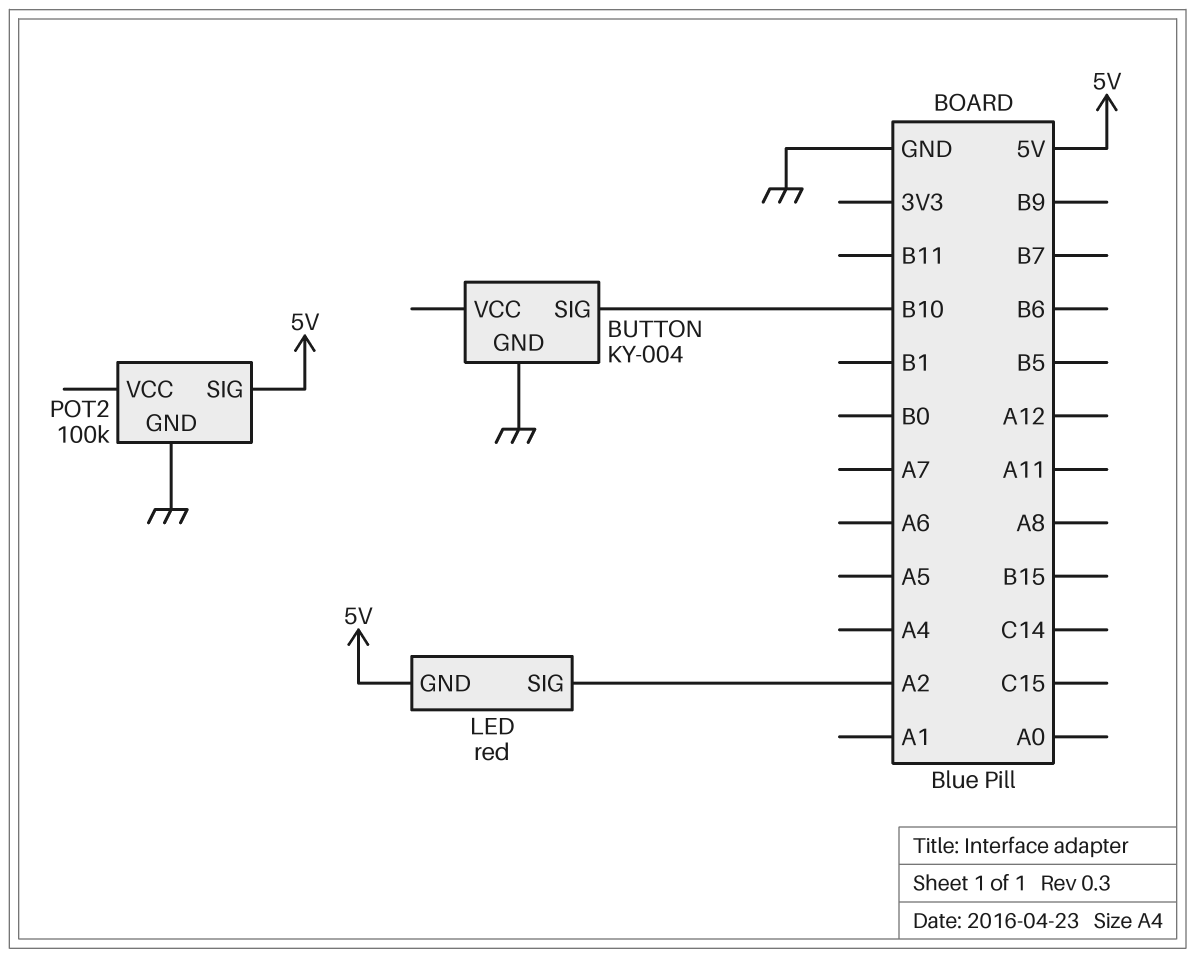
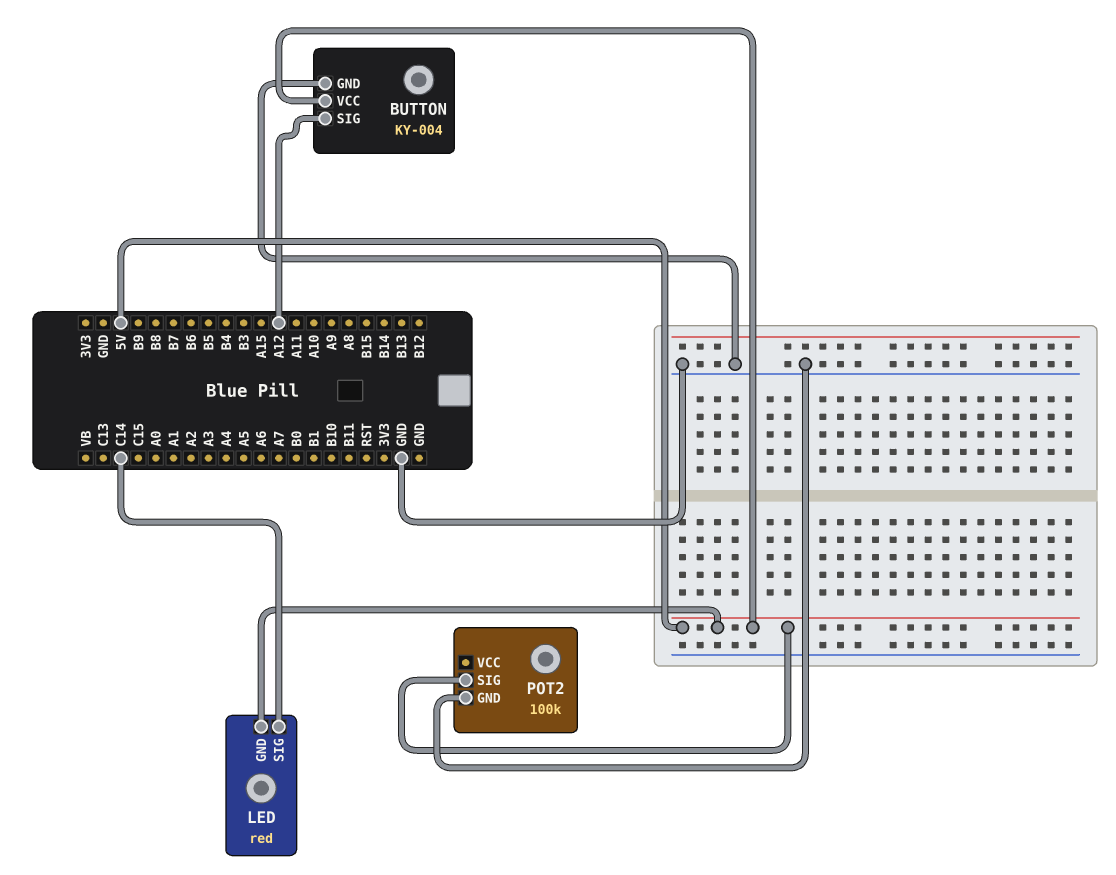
BUTTON pin SIG: B10 -> A12
BUTTON pin VCC: none -> 5V
LED pin SIG: A2 -> C14

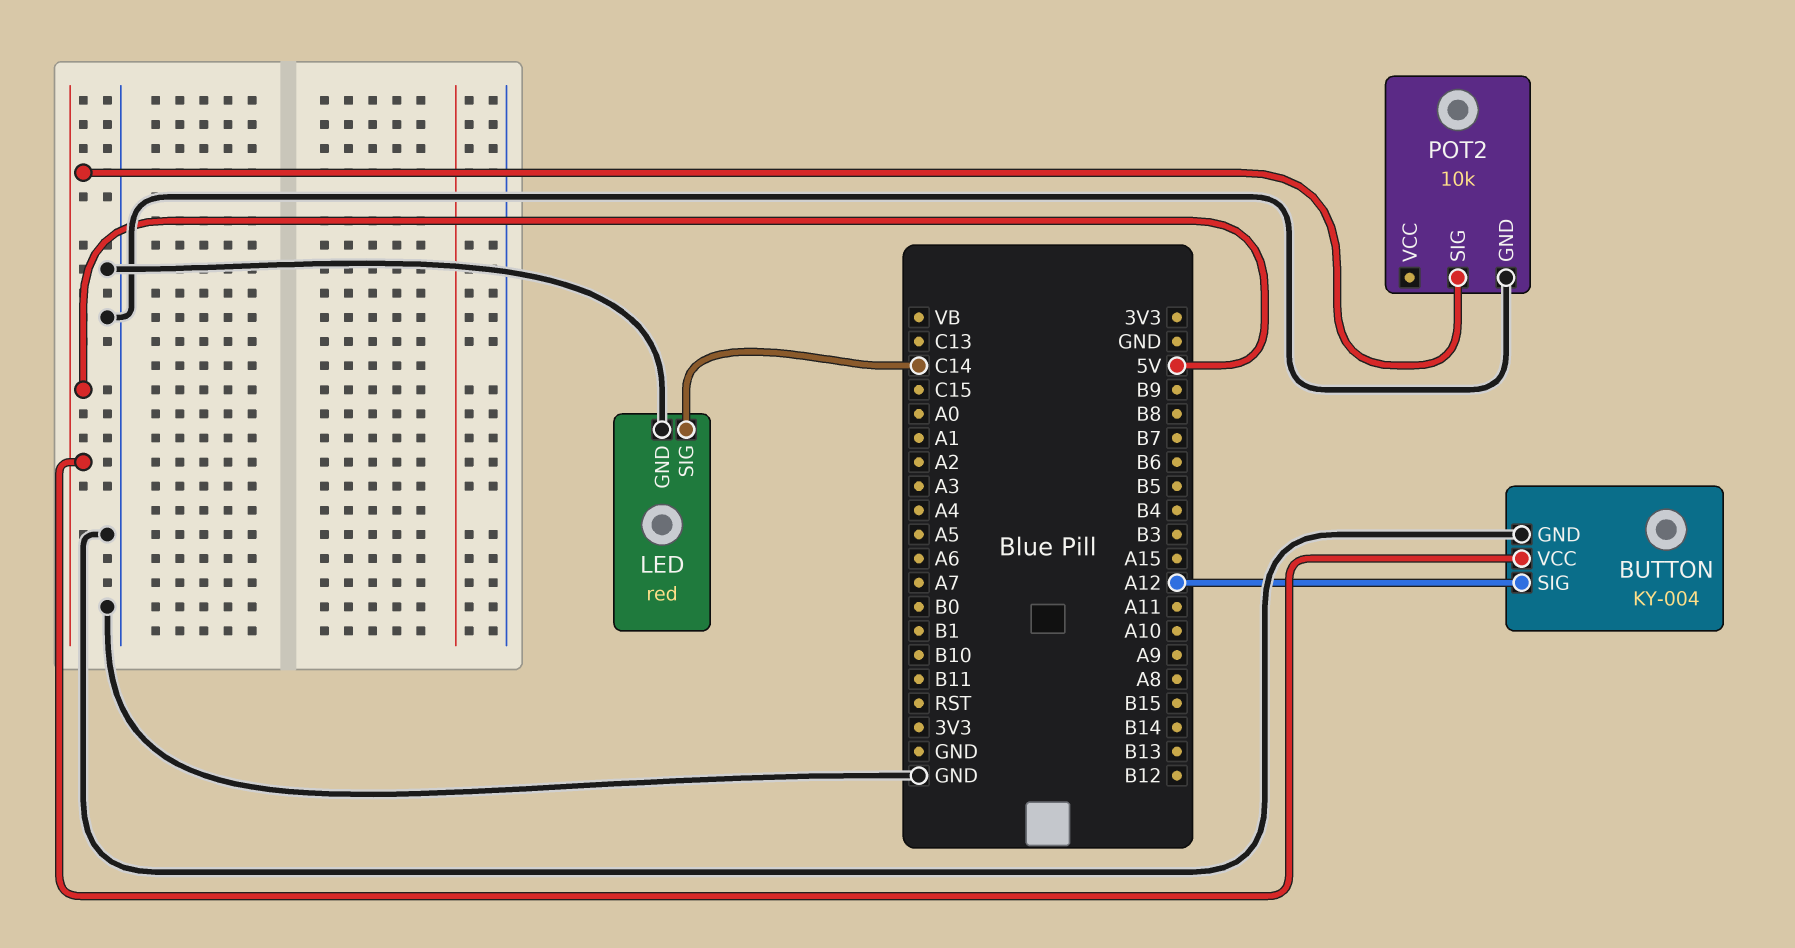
LED pin GND: 5V -> GND
POT2: 100k -> 10k

